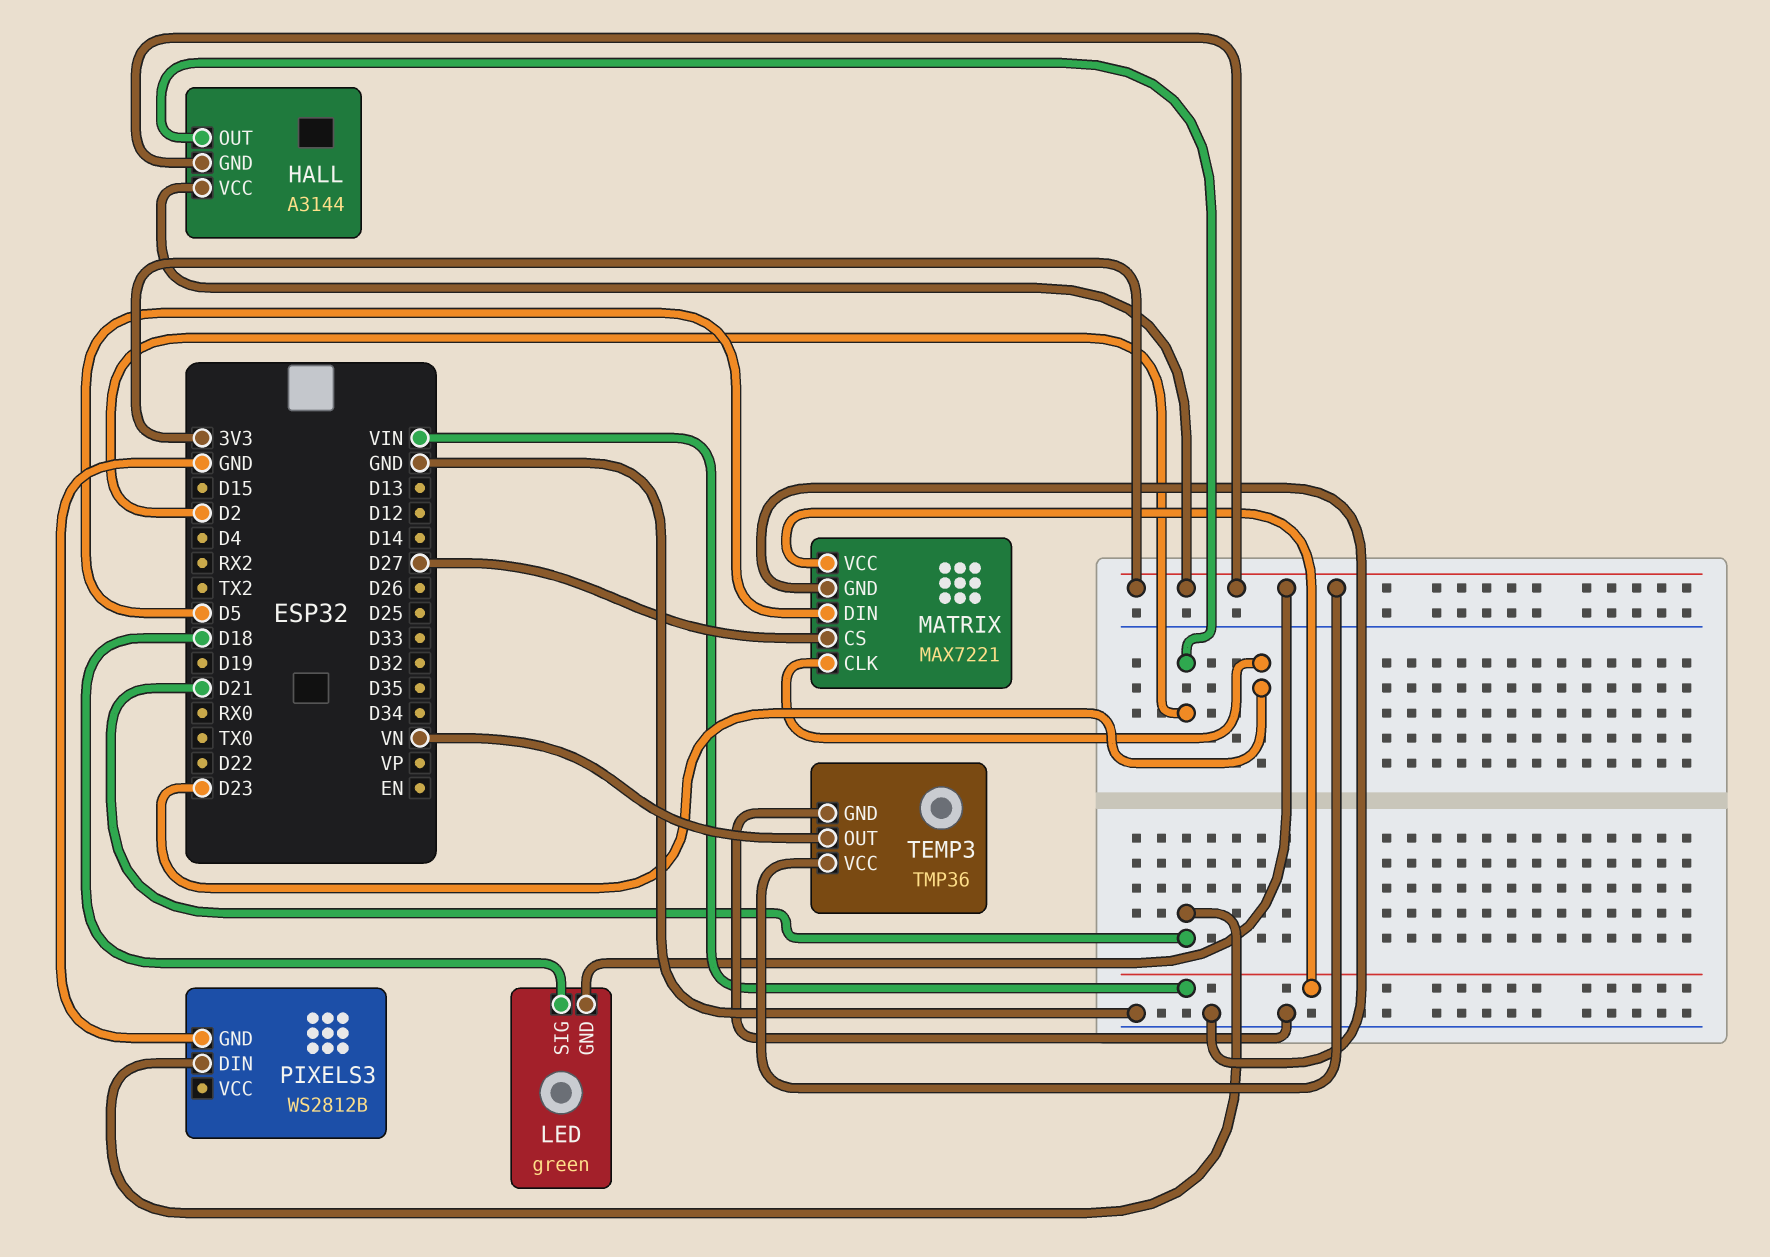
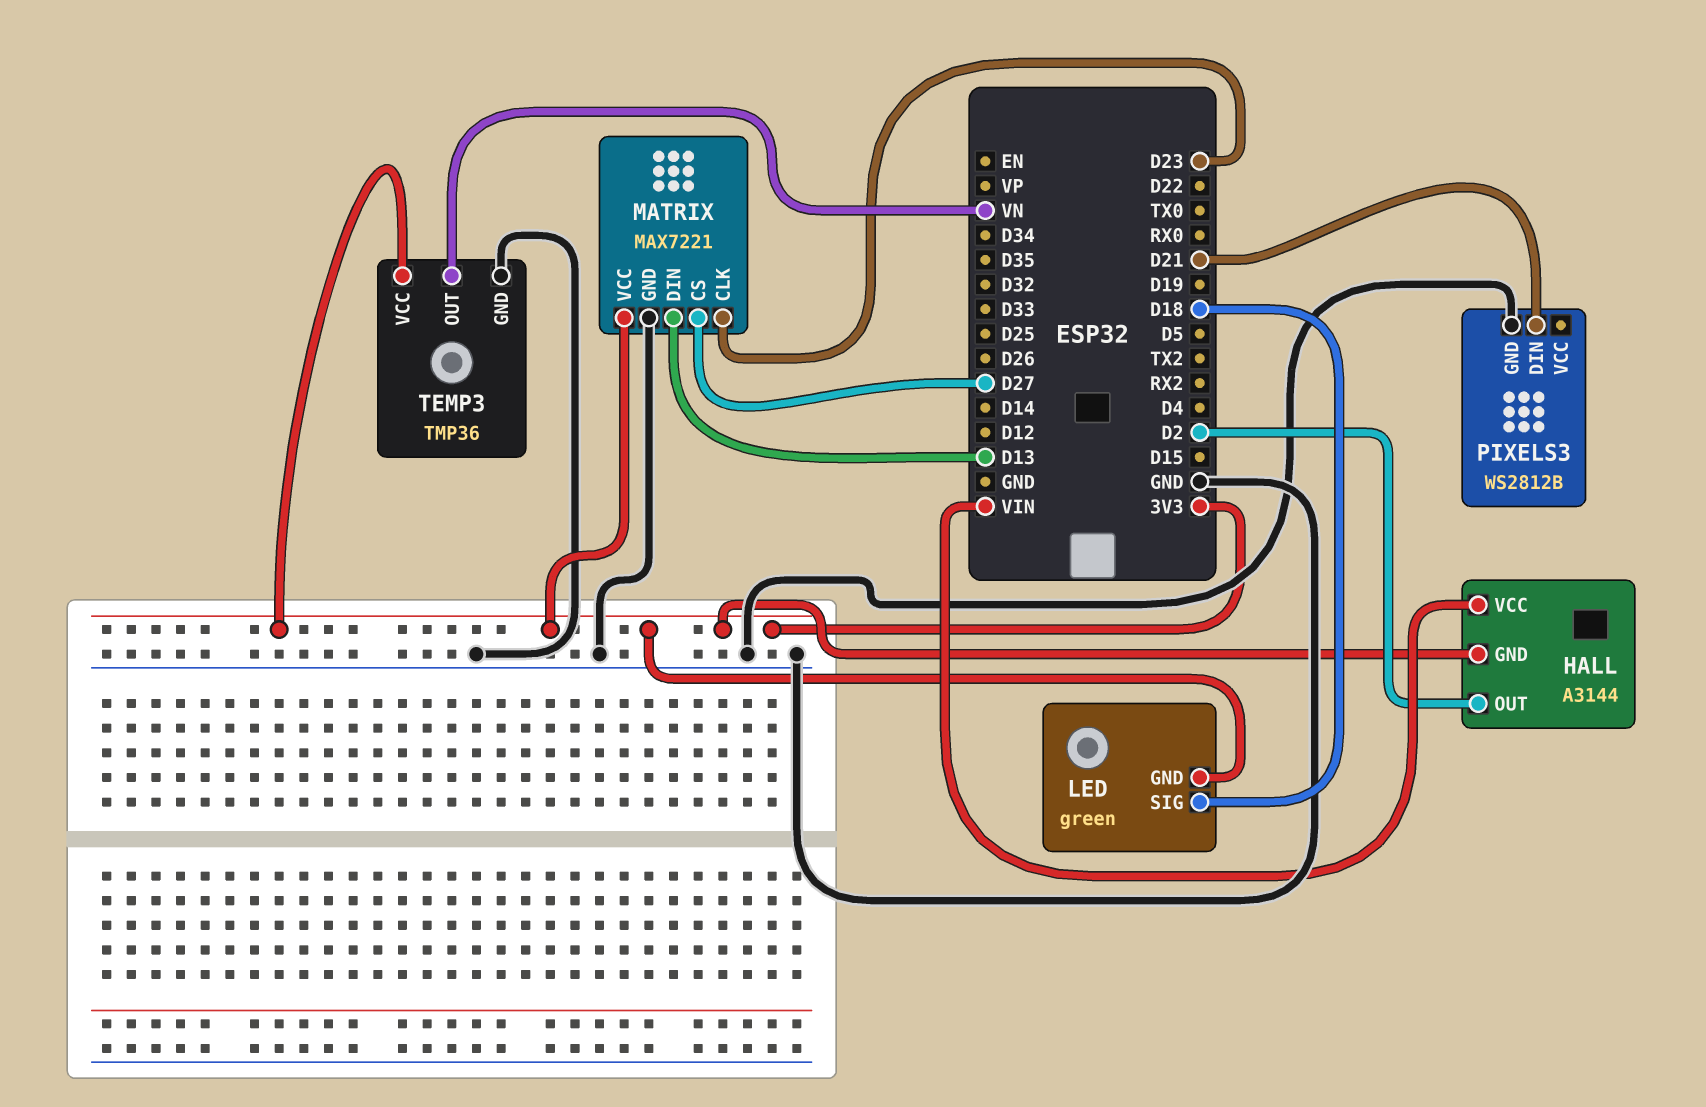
HALL pin VCC: 3V3 -> VIN
MATRIX pin DIN: D5 -> D13
MATRIX pin VCC: VIN -> 3V3

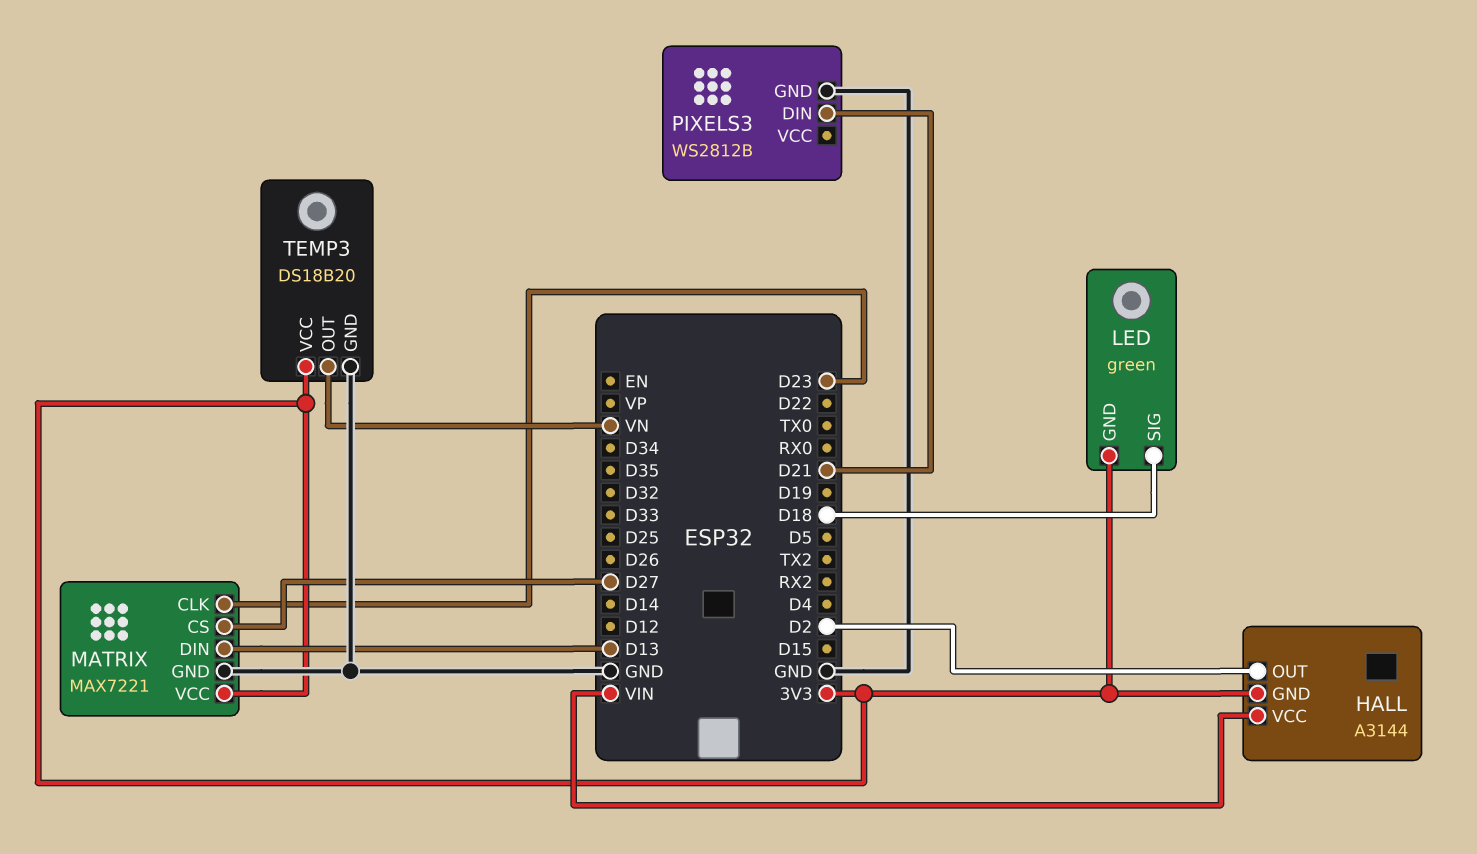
TEMP3: TMP36 -> DS18B20

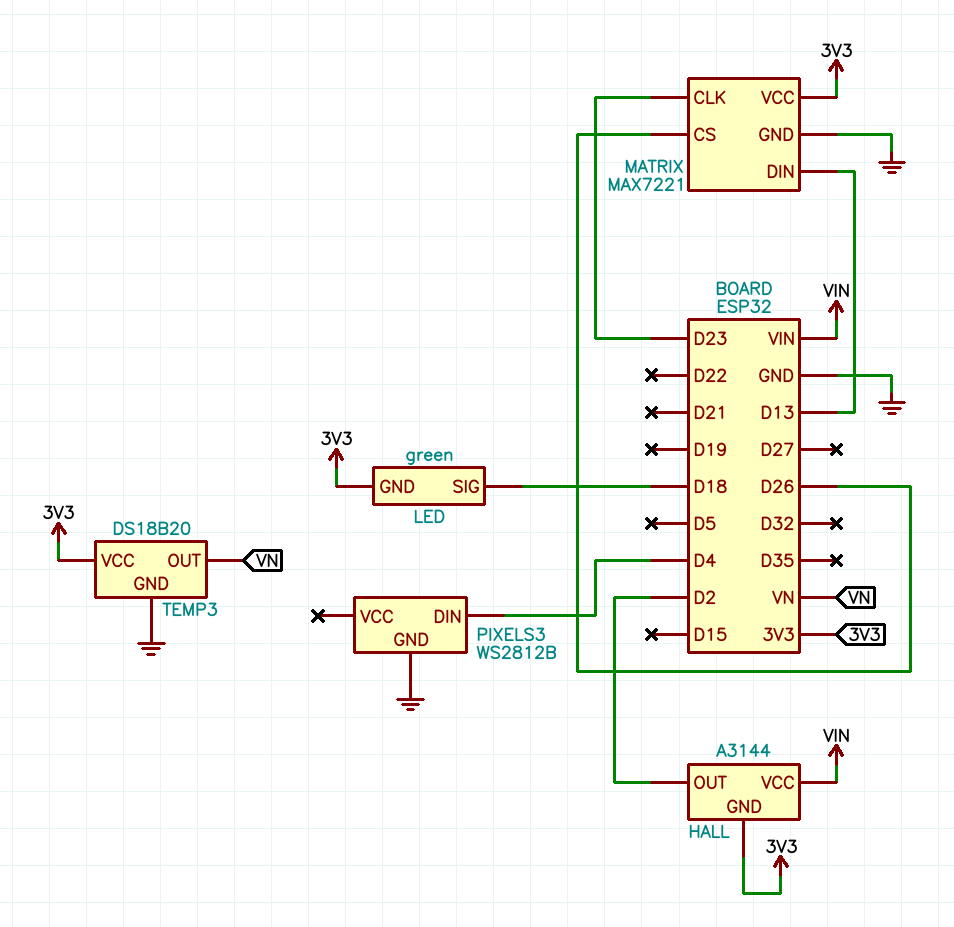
MATRIX pin CS: D27 -> D26
PIXELS3 pin DIN: D21 -> D4

